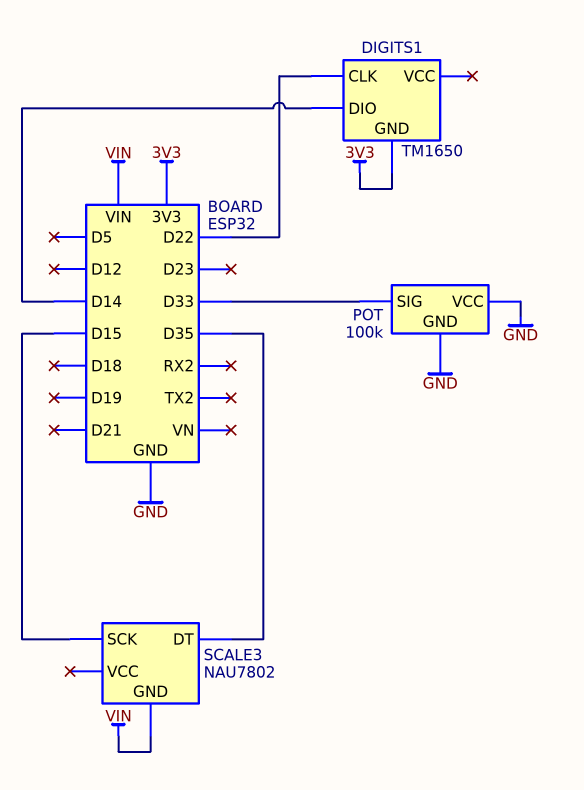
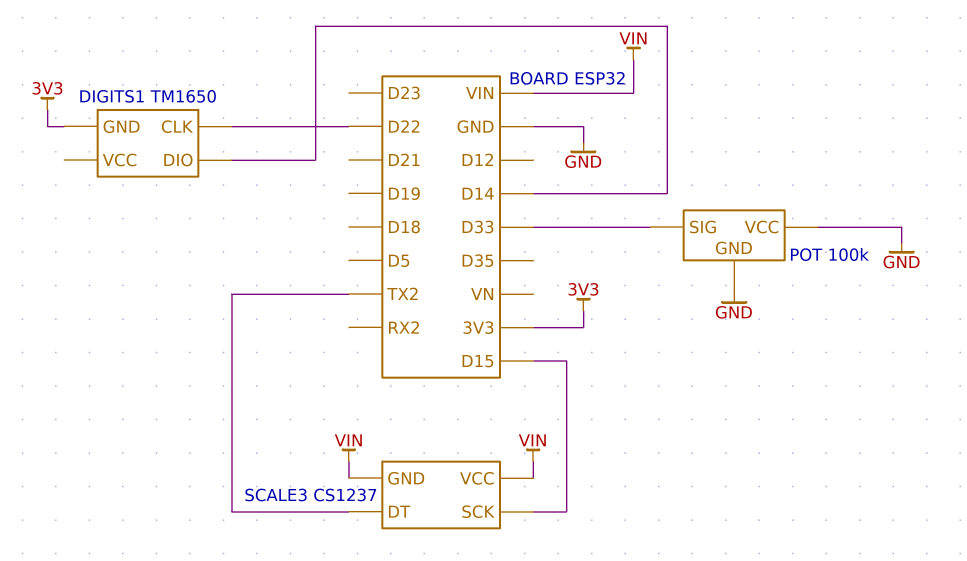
SCALE3: NAU7802 -> CS1237
SCALE3 pin DT: D35 -> TX2
SCALE3 pin VCC: none -> VIN

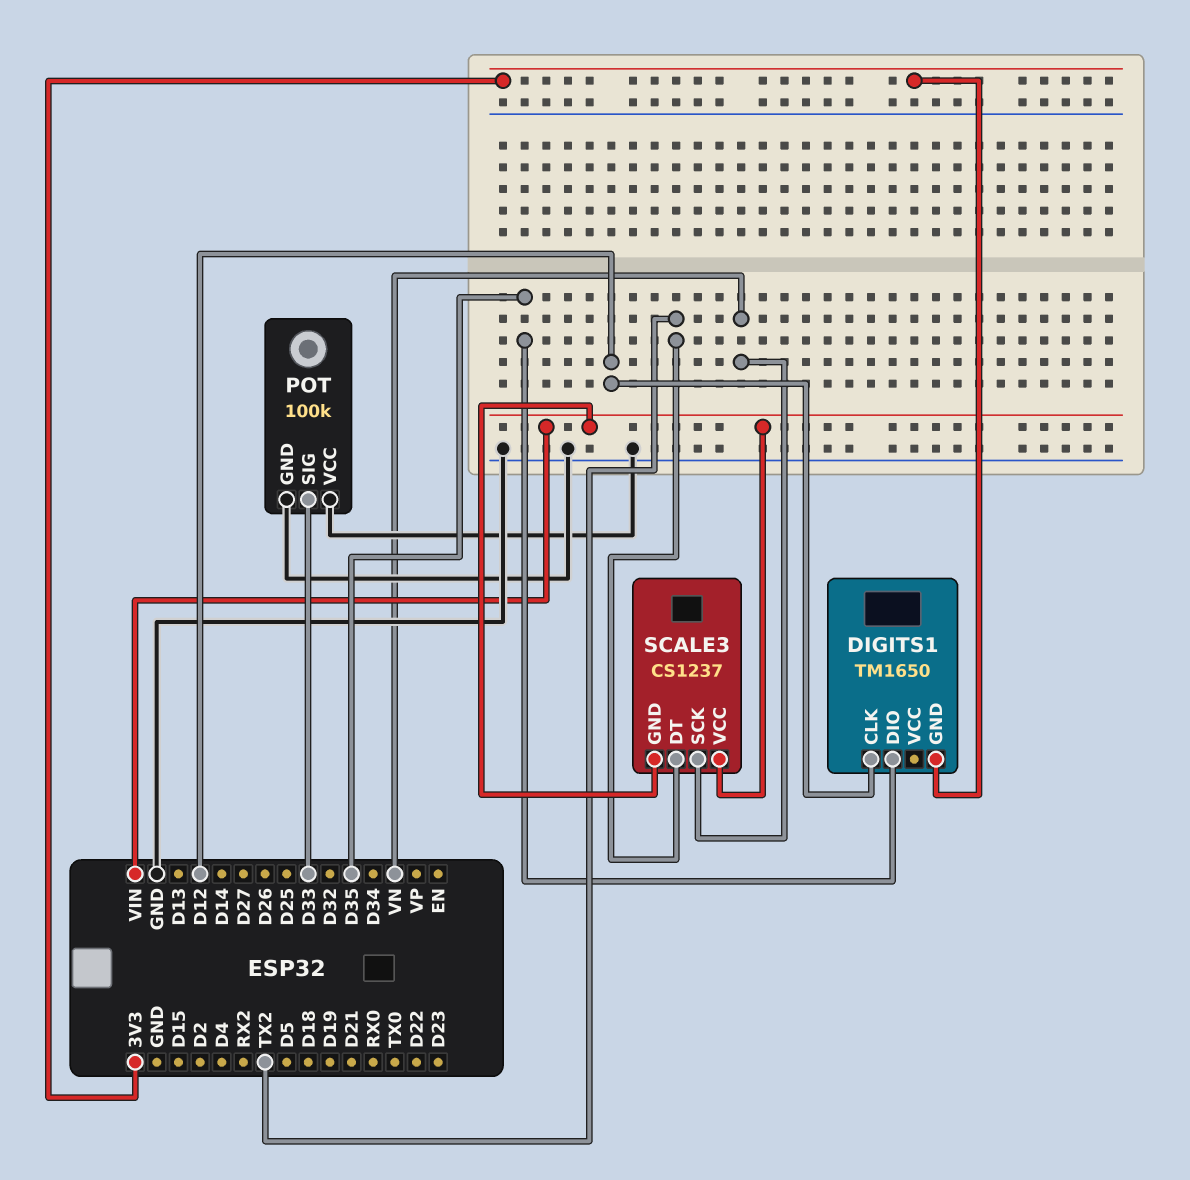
DIGITS1 pin CLK: D22 -> D12
DIGITS1 pin DIO: D14 -> D35
SCALE3 pin SCK: D15 -> VN

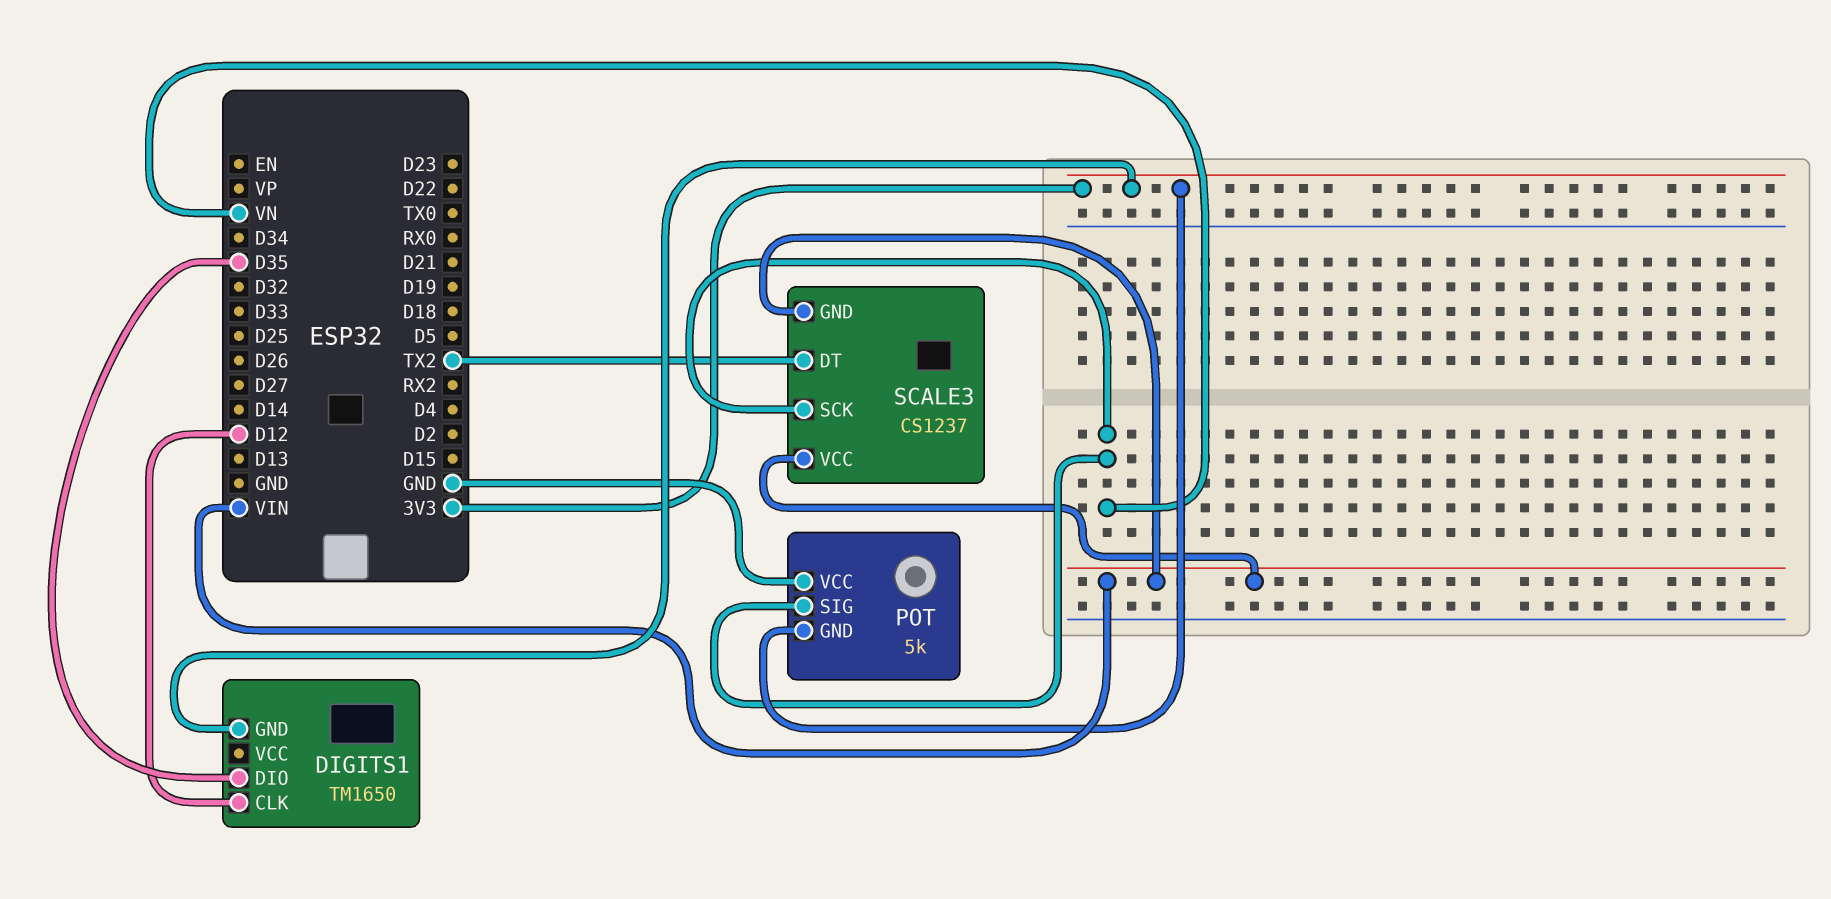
POT: 100k -> 5k
POT pin GND: GND -> 3V3
POT pin SIG: D33 -> VN

